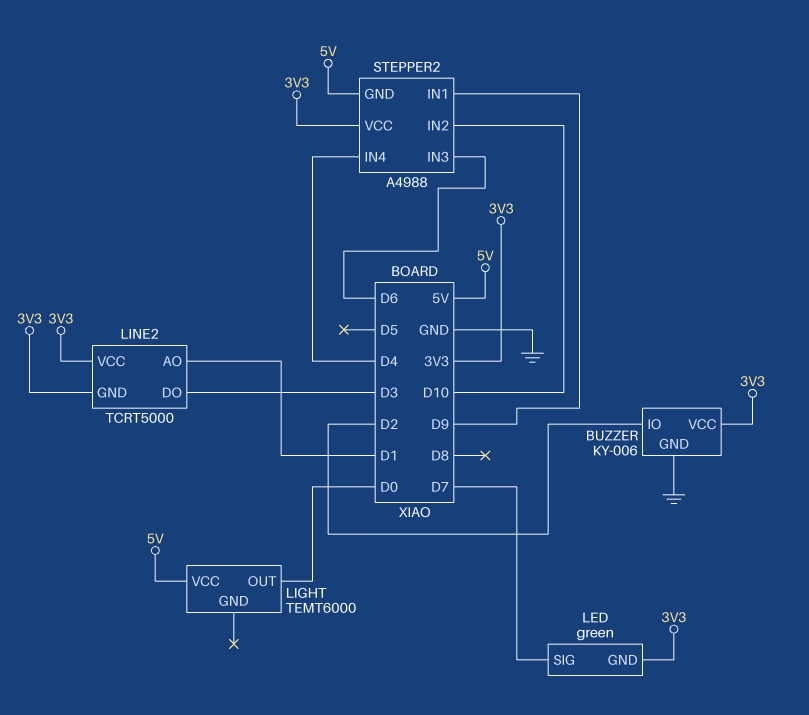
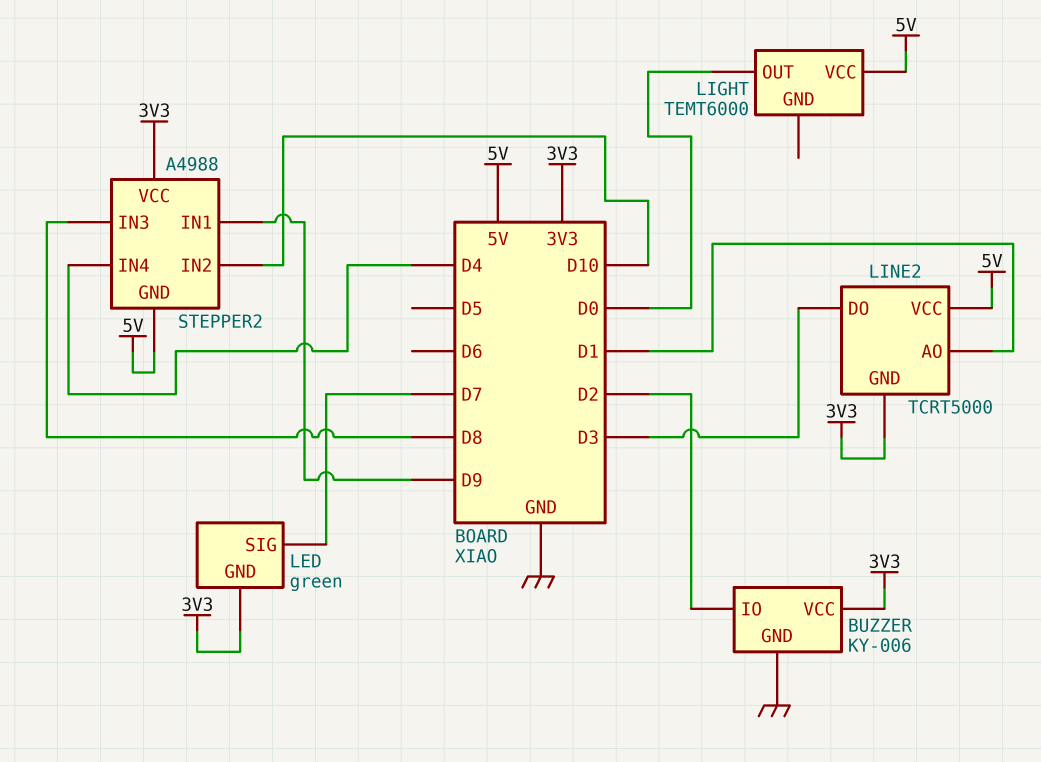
LINE2 pin VCC: 3V3 -> 5V
STEPPER2 pin IN3: D6 -> D8

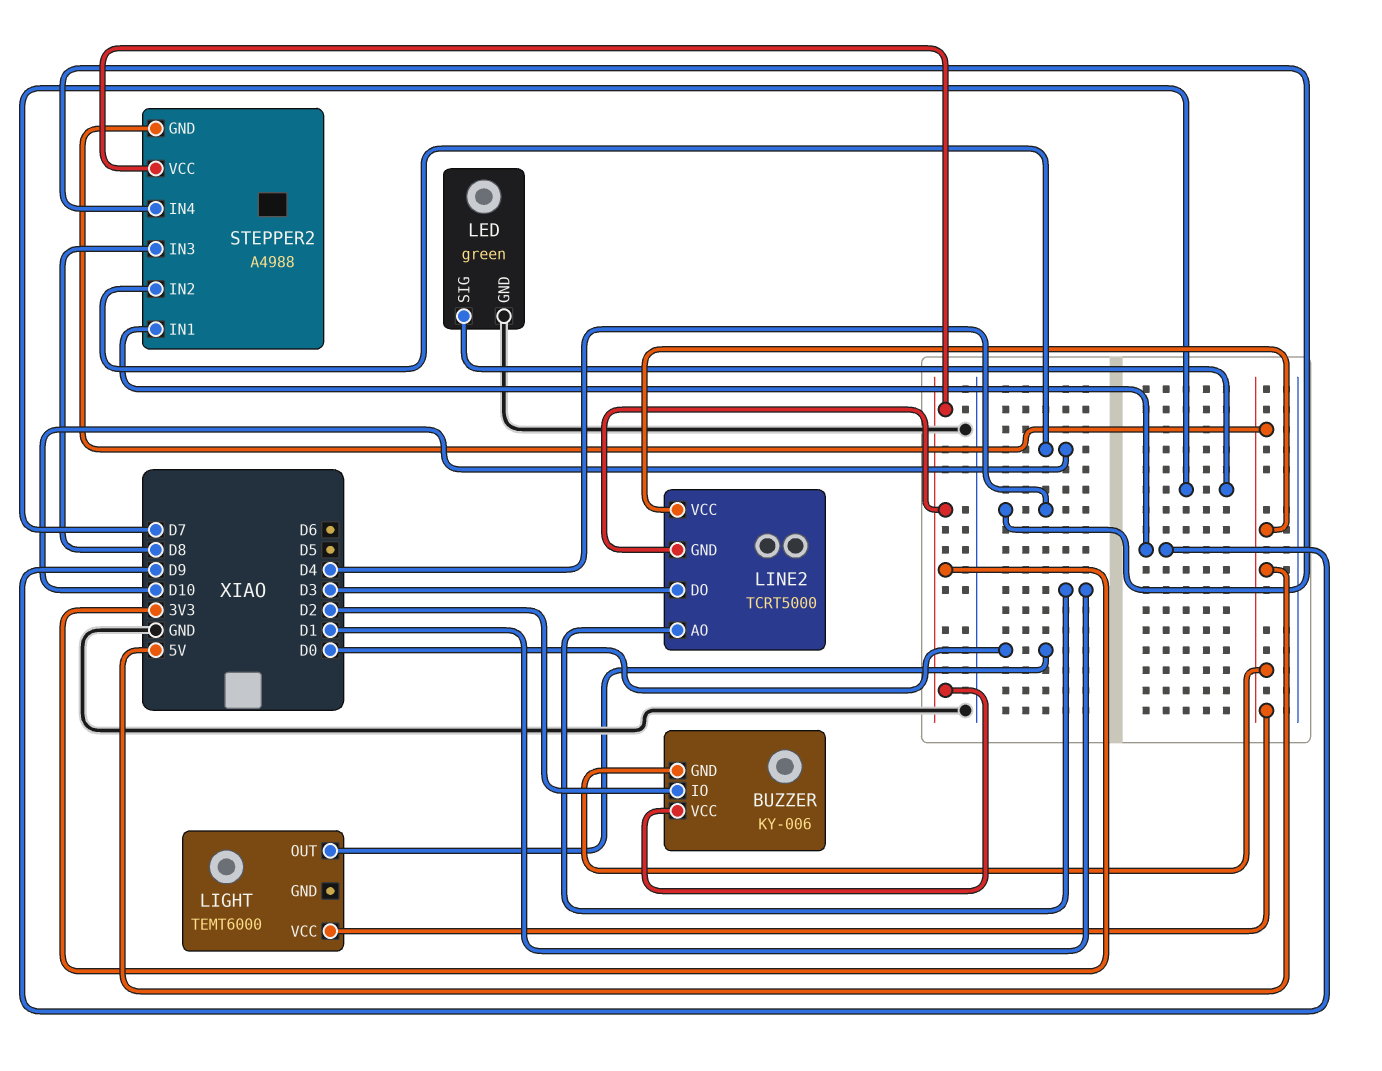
BUZZER pin GND: GND -> 5V
LED pin GND: 3V3 -> GND

